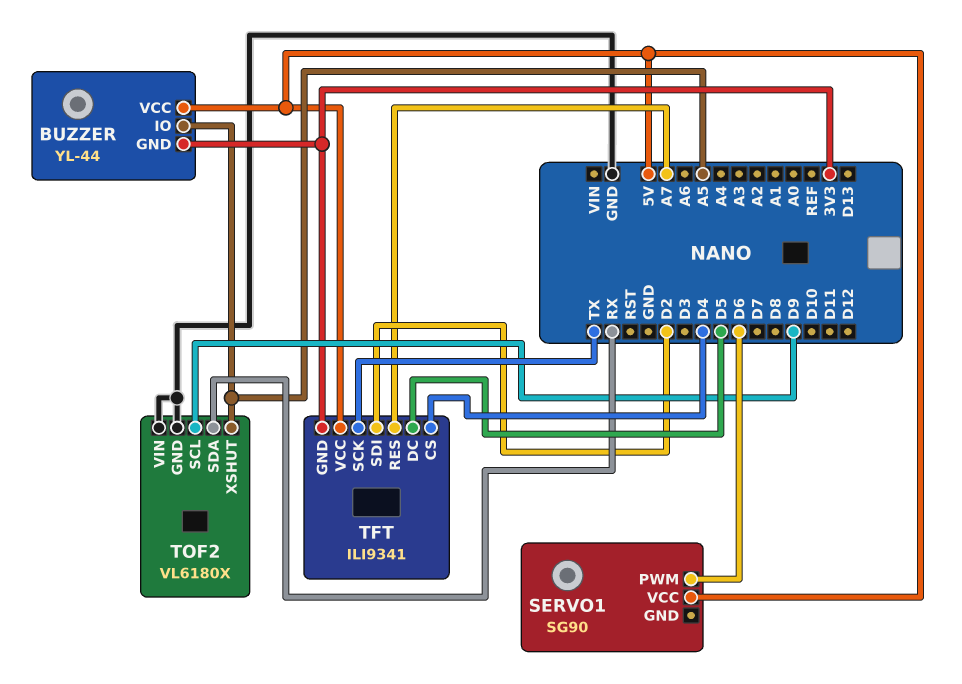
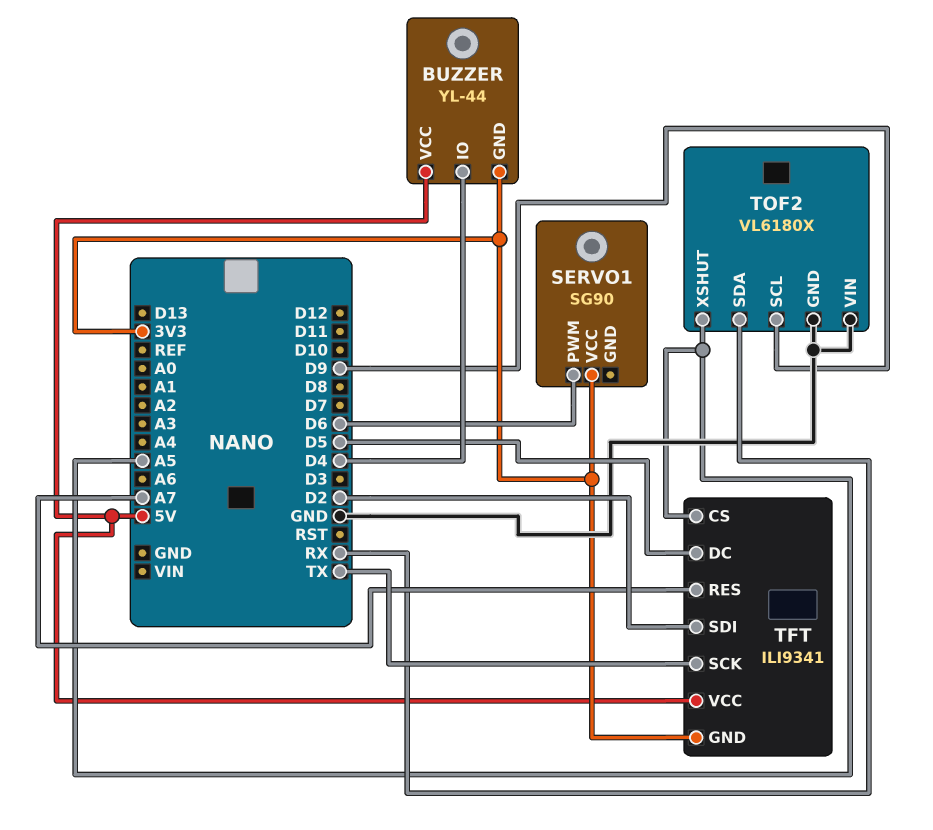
BUZZER pin IO: A5 -> D4
SERVO1 pin VCC: 5V -> 3V3
TFT pin CS: D4 -> A5

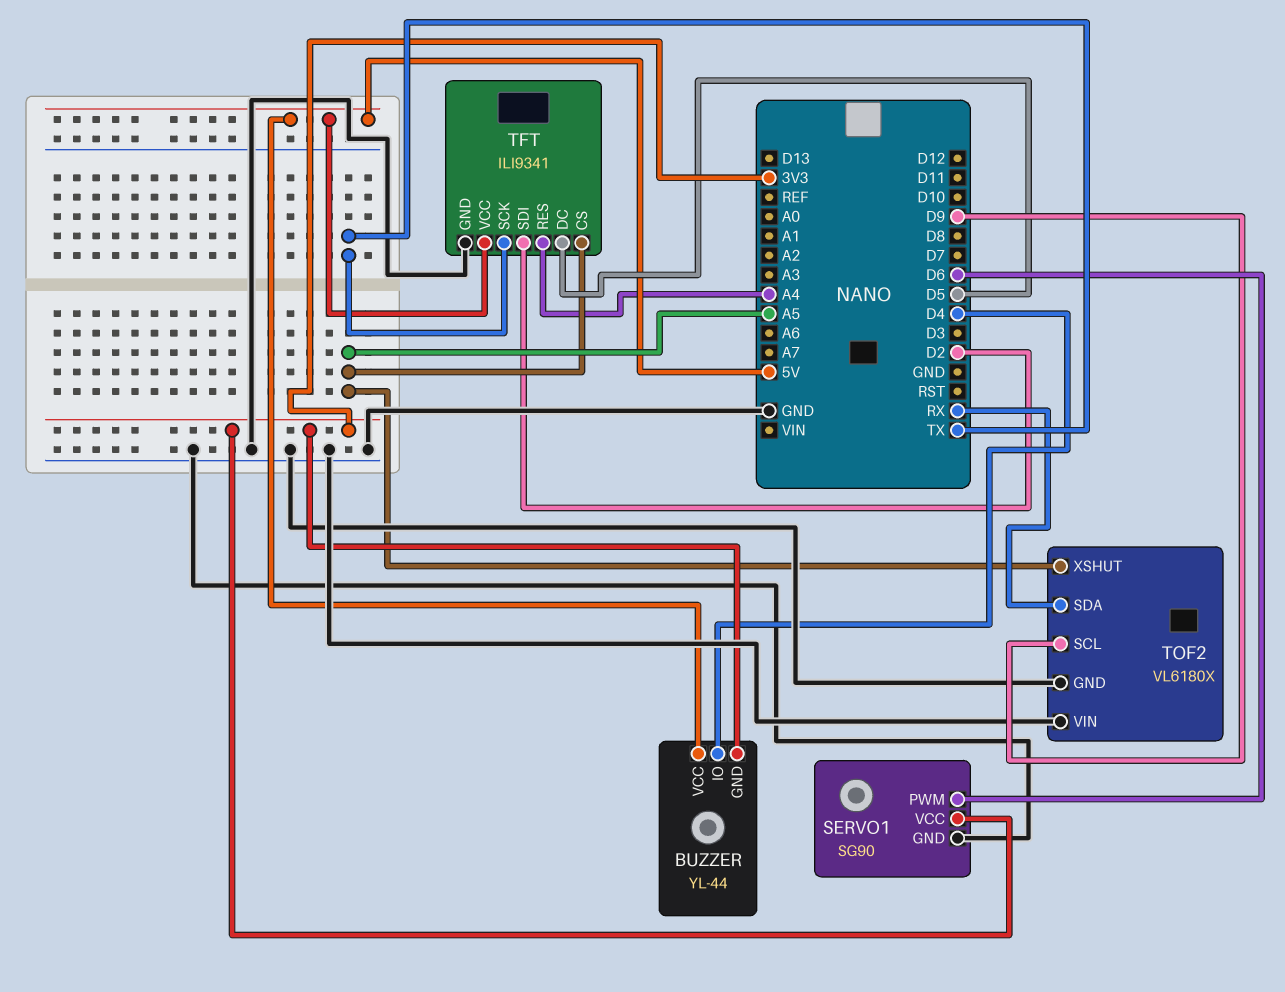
SERVO1 pin GND: none -> GND
TFT pin GND: 3V3 -> GND
TFT pin RES: A7 -> A4

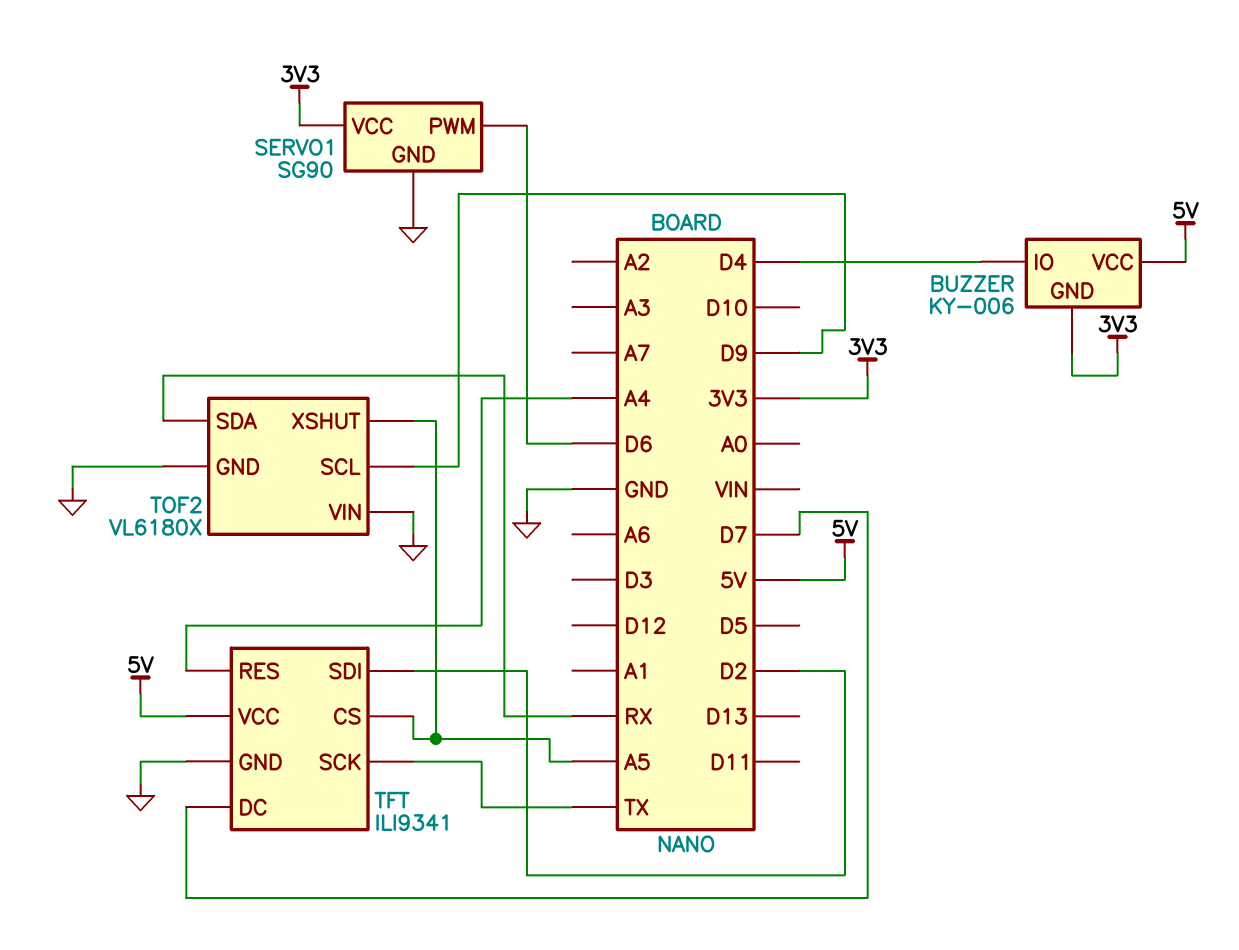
BUZZER: YL-44 -> KY-006
TFT pin DC: D5 -> D7

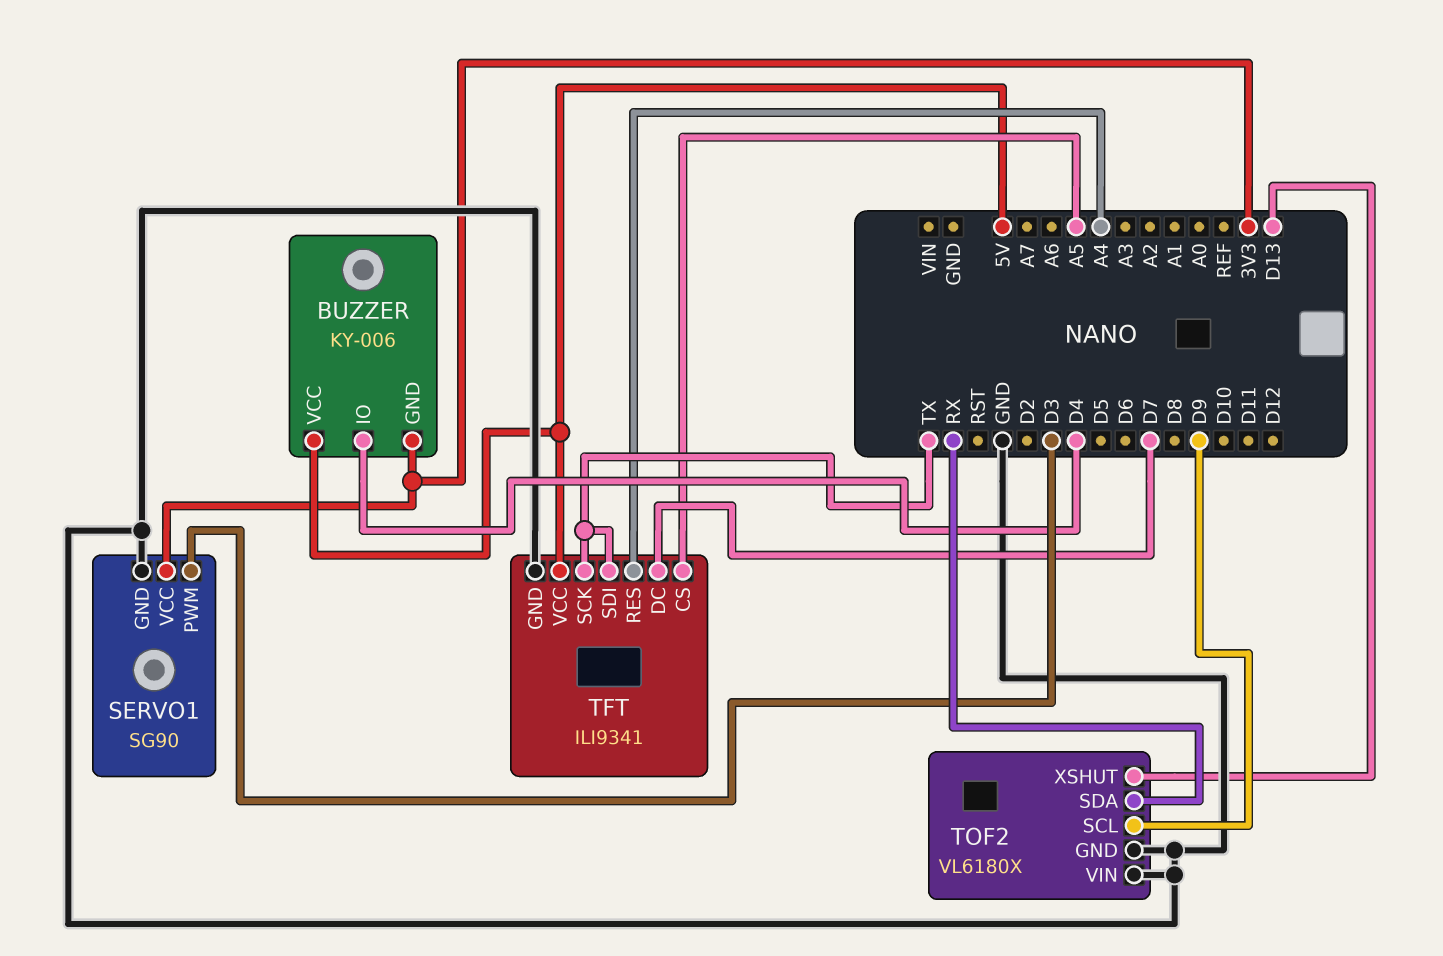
SERVO1 pin PWM: D6 -> D3
TFT pin SDI: D2 -> TX
TOF2 pin XSHUT: A5 -> D13

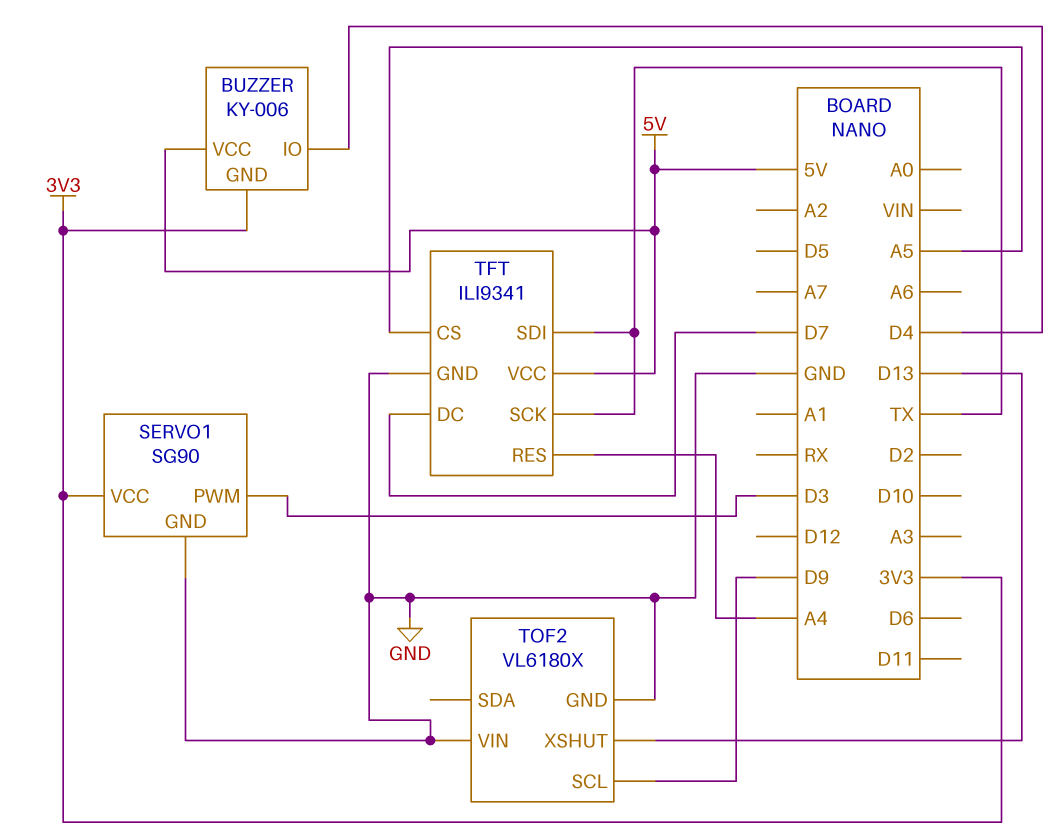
TOF2 pin SDA: RX -> none

